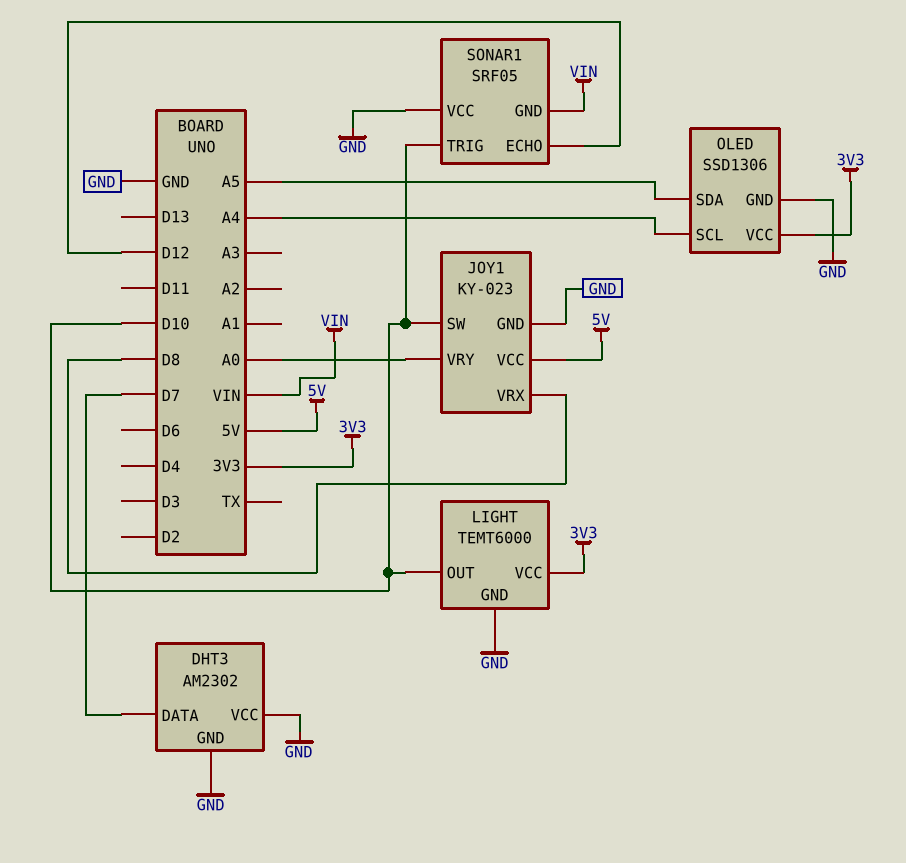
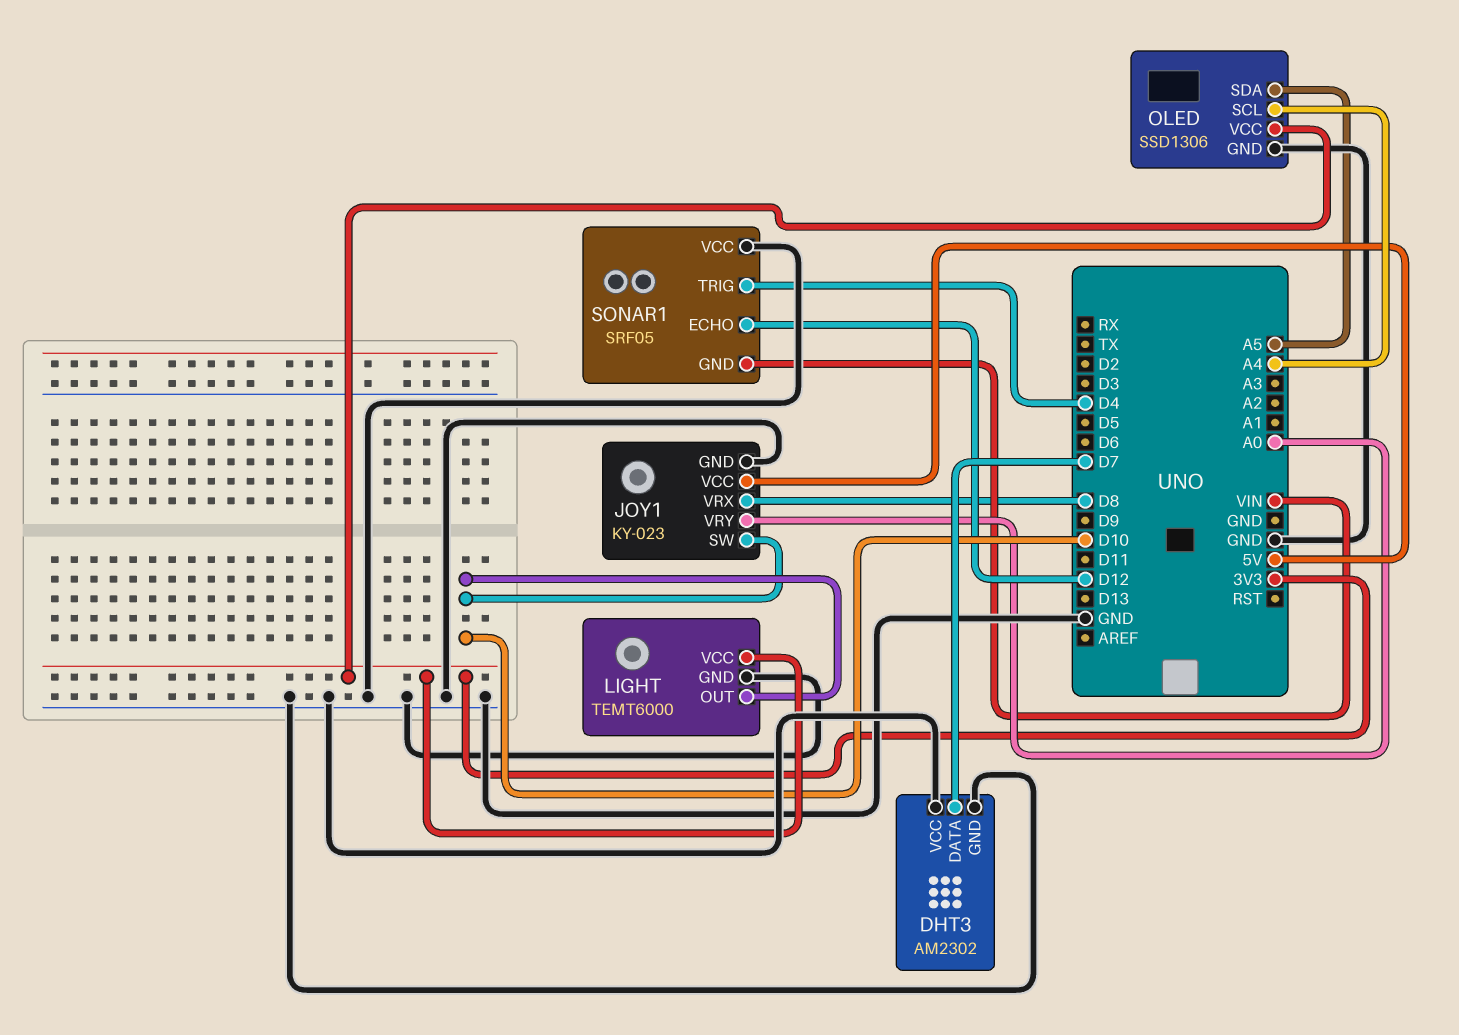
SONAR1 pin TRIG: D10 -> D4

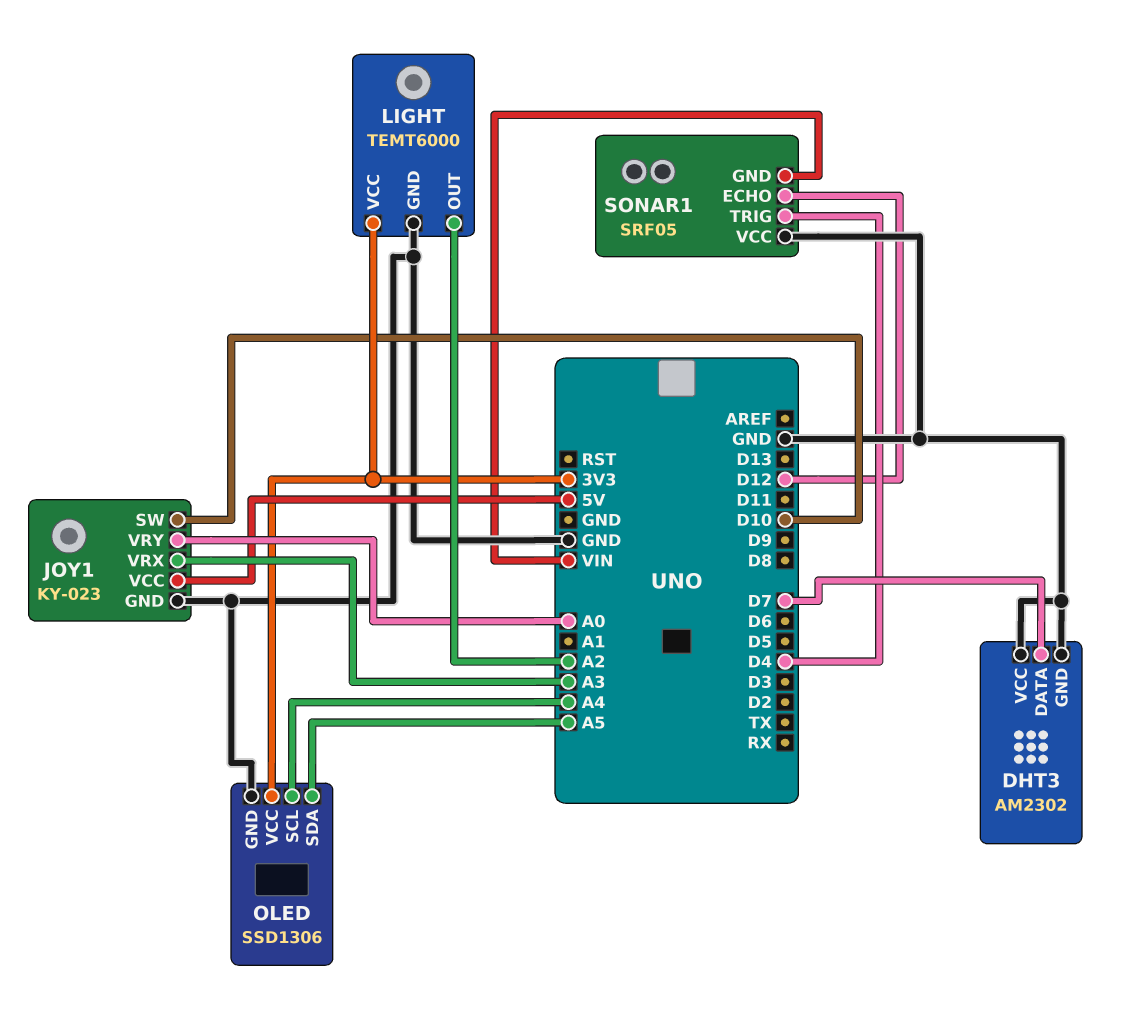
JOY1 pin VRX: D8 -> A3
LIGHT pin OUT: D10 -> A2

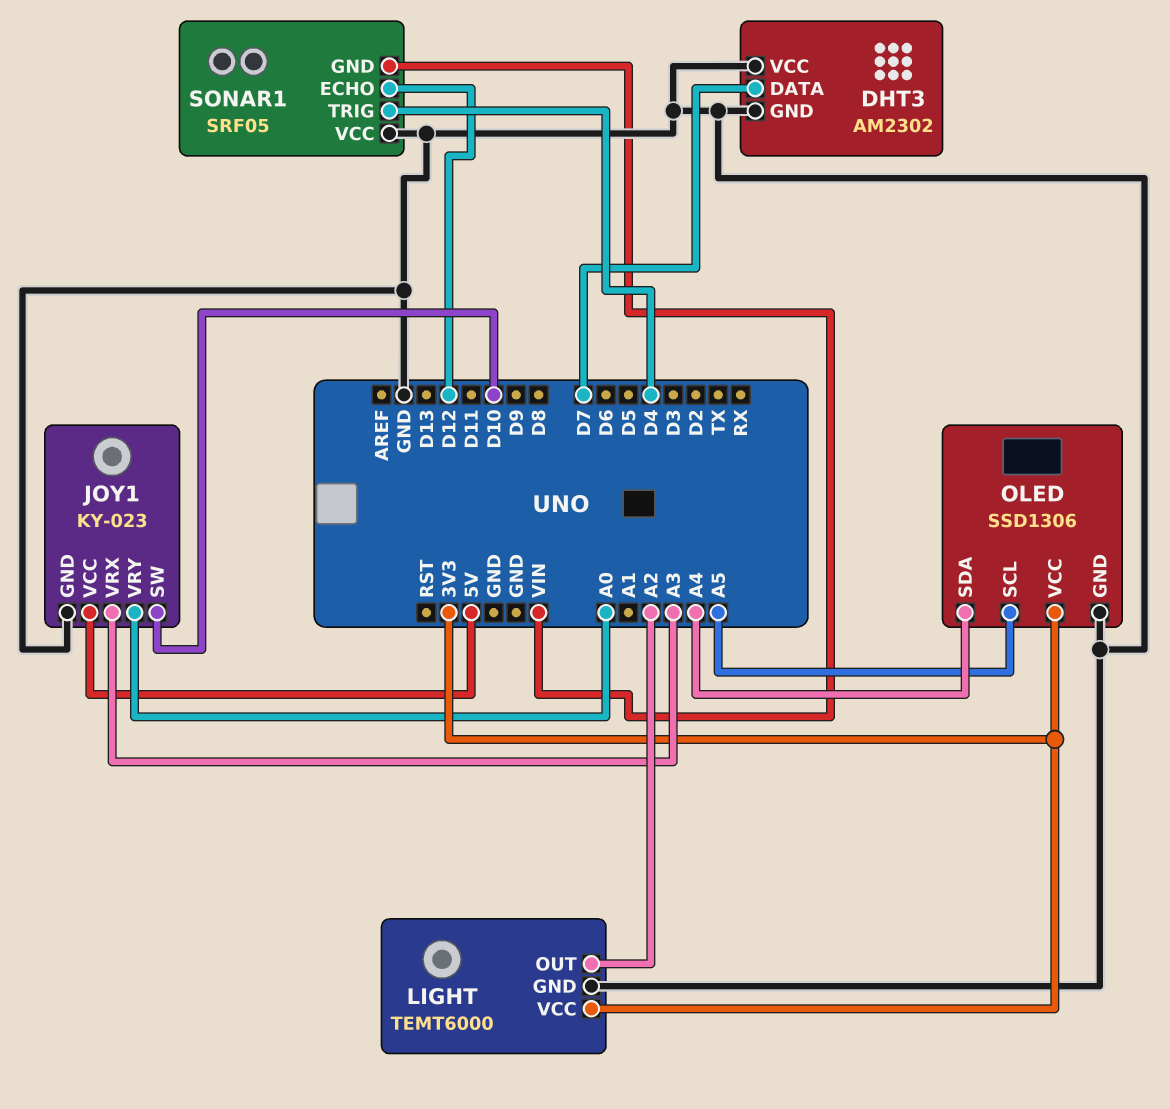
OLED pin SCL: A4 -> A5
OLED pin SDA: A5 -> A4

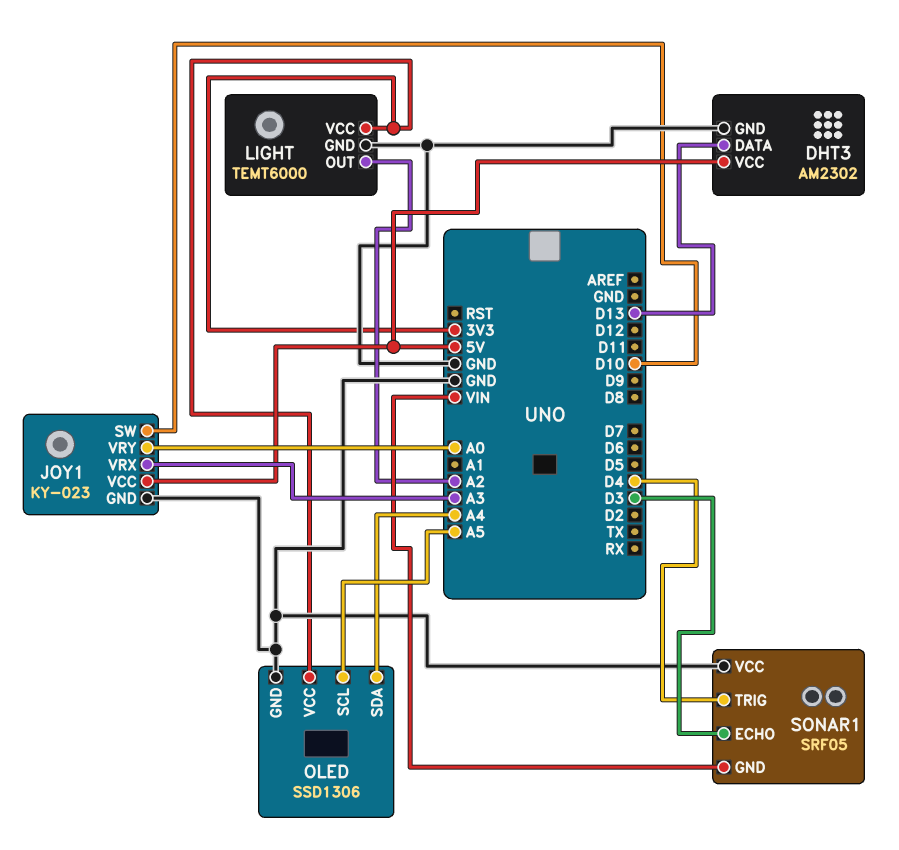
DHT3 pin DATA: D7 -> D13
DHT3 pin VCC: GND -> 5V
SONAR1 pin ECHO: D12 -> D3

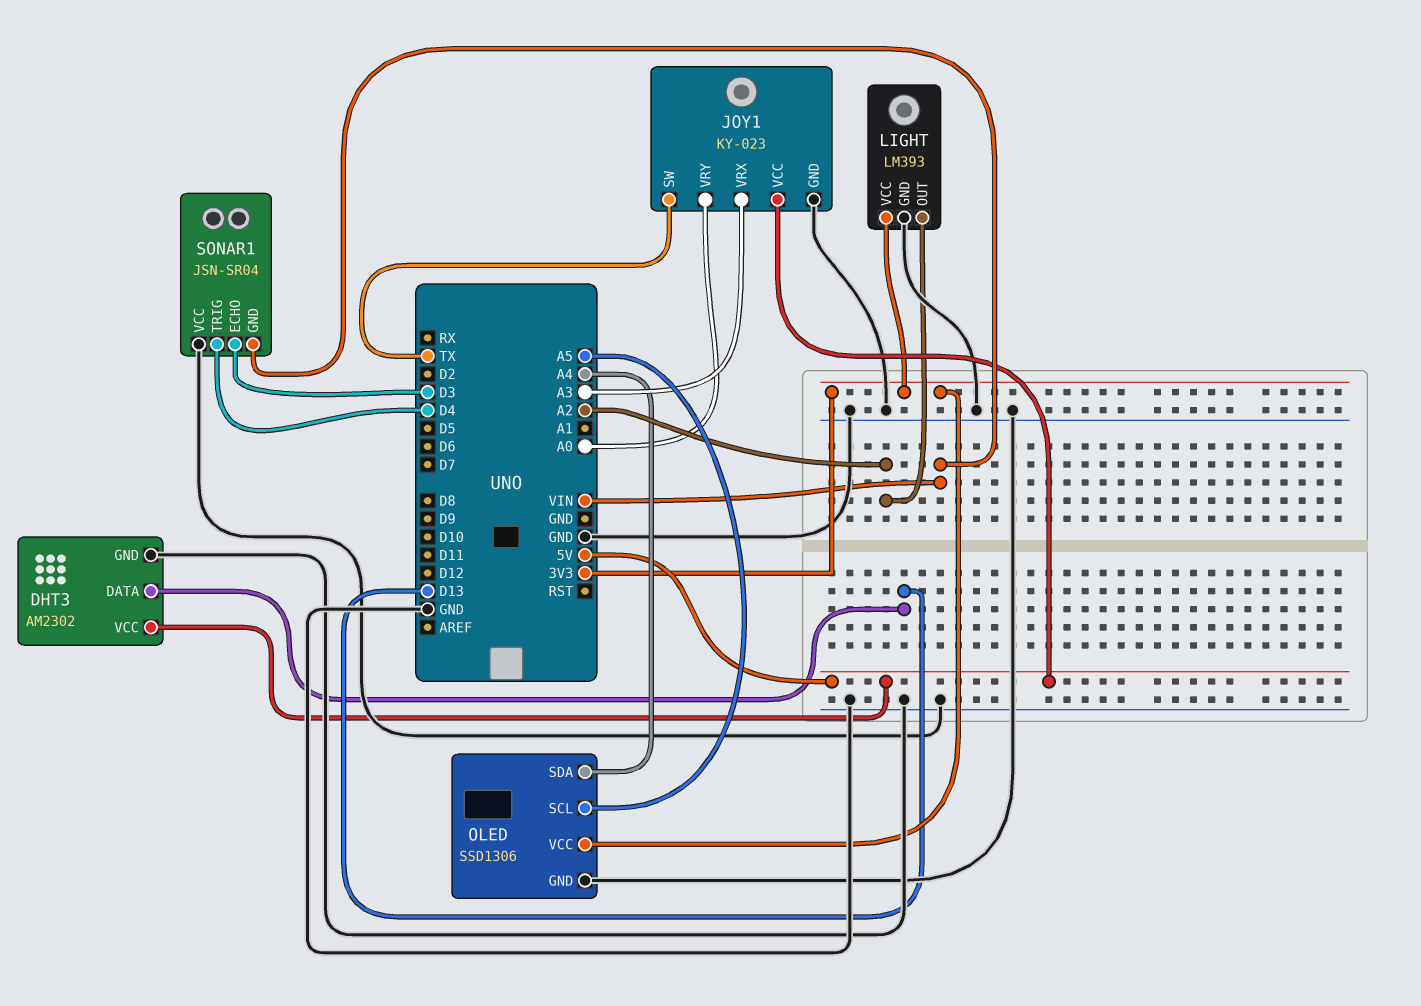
JOY1 pin SW: D10 -> TX
LIGHT: TEMT6000 -> LM393
SONAR1: SRF05 -> JSN-SR04

